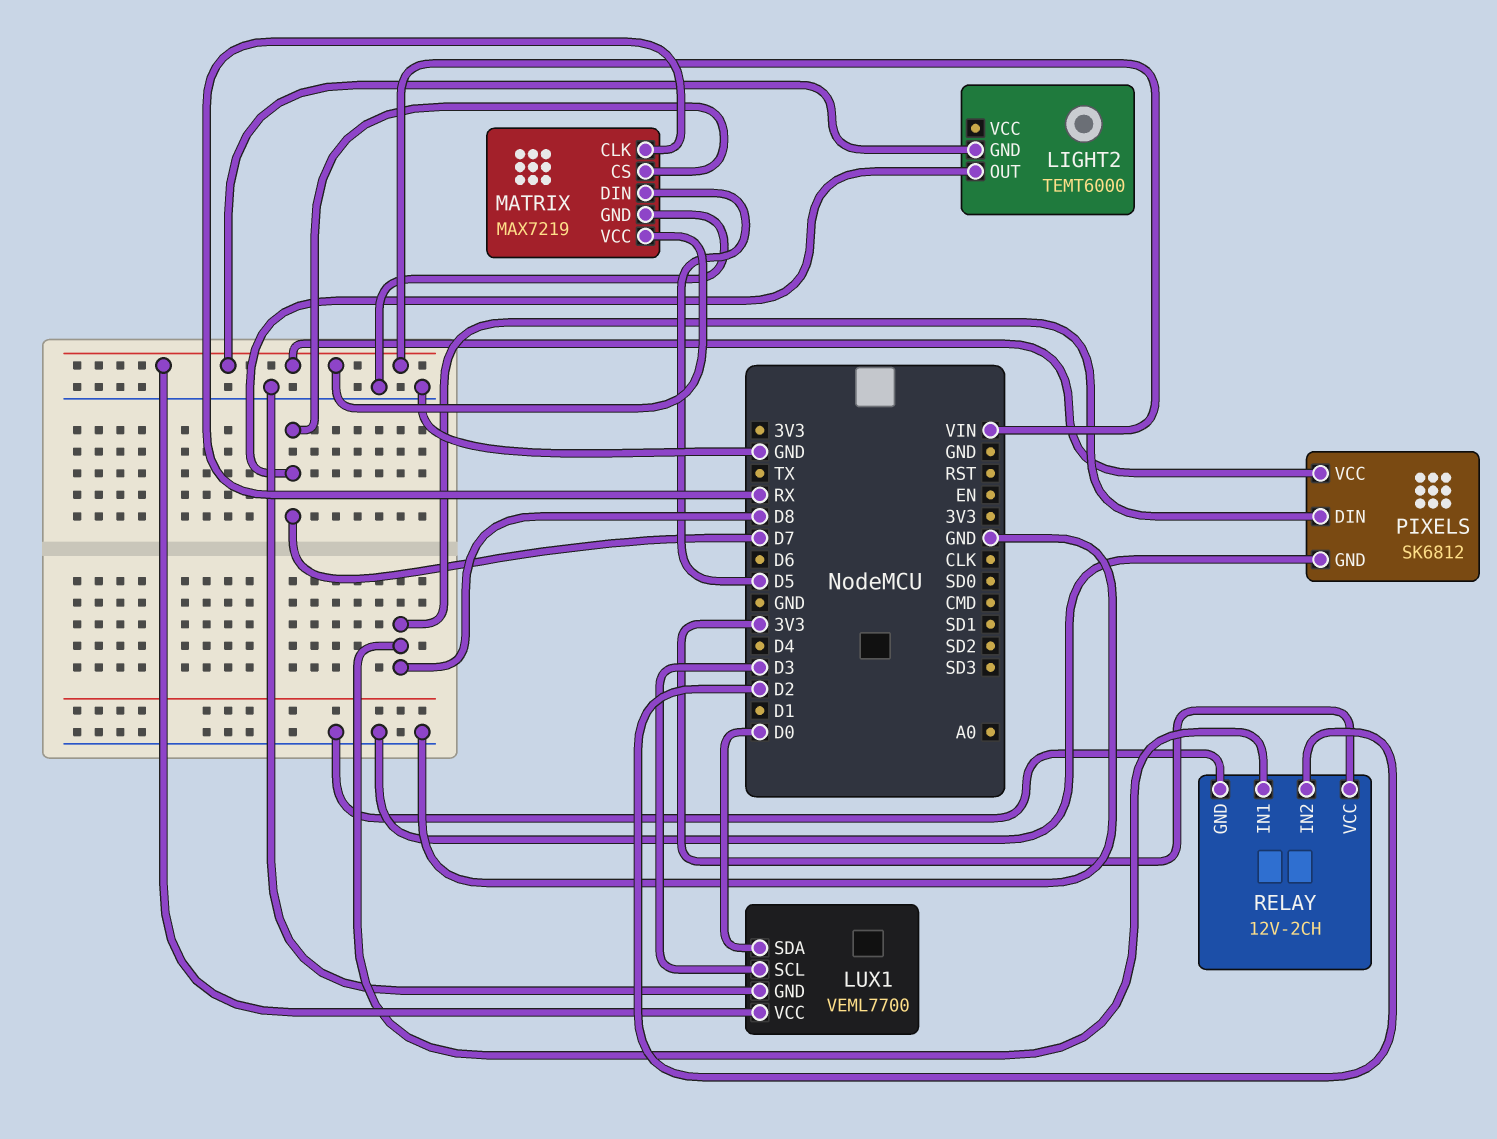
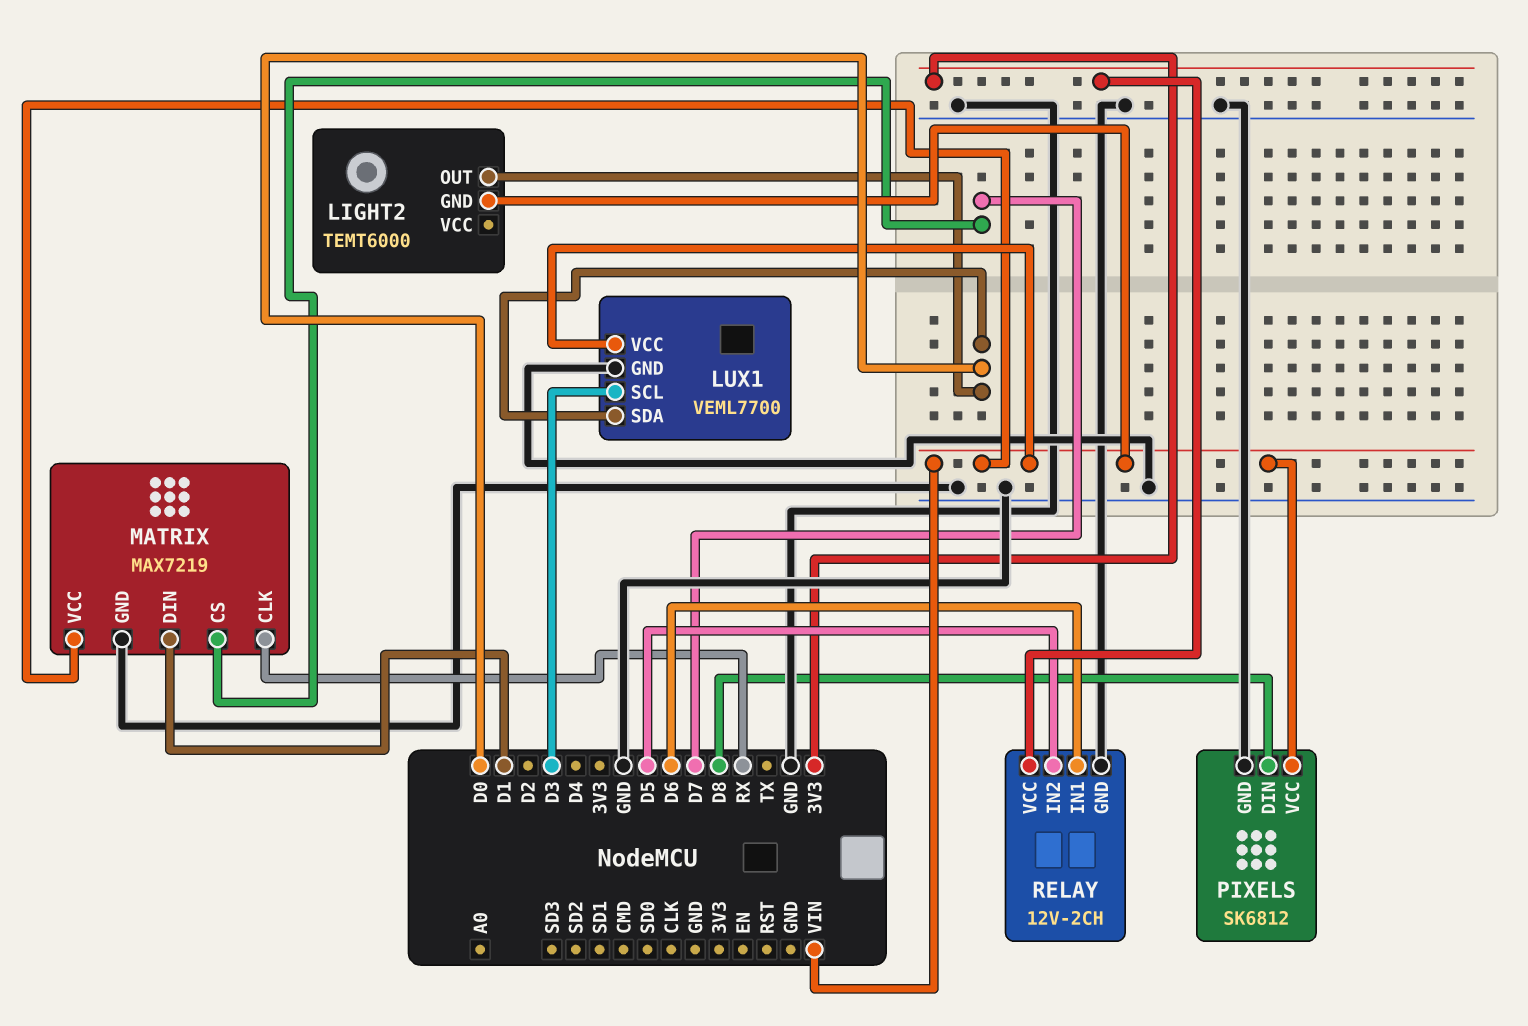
LIGHT2 pin OUT: D7 -> D0
MATRIX pin DIN: D5 -> D1
RELAY pin IN1: D8 -> D6
RELAY pin IN2: D2 -> D5

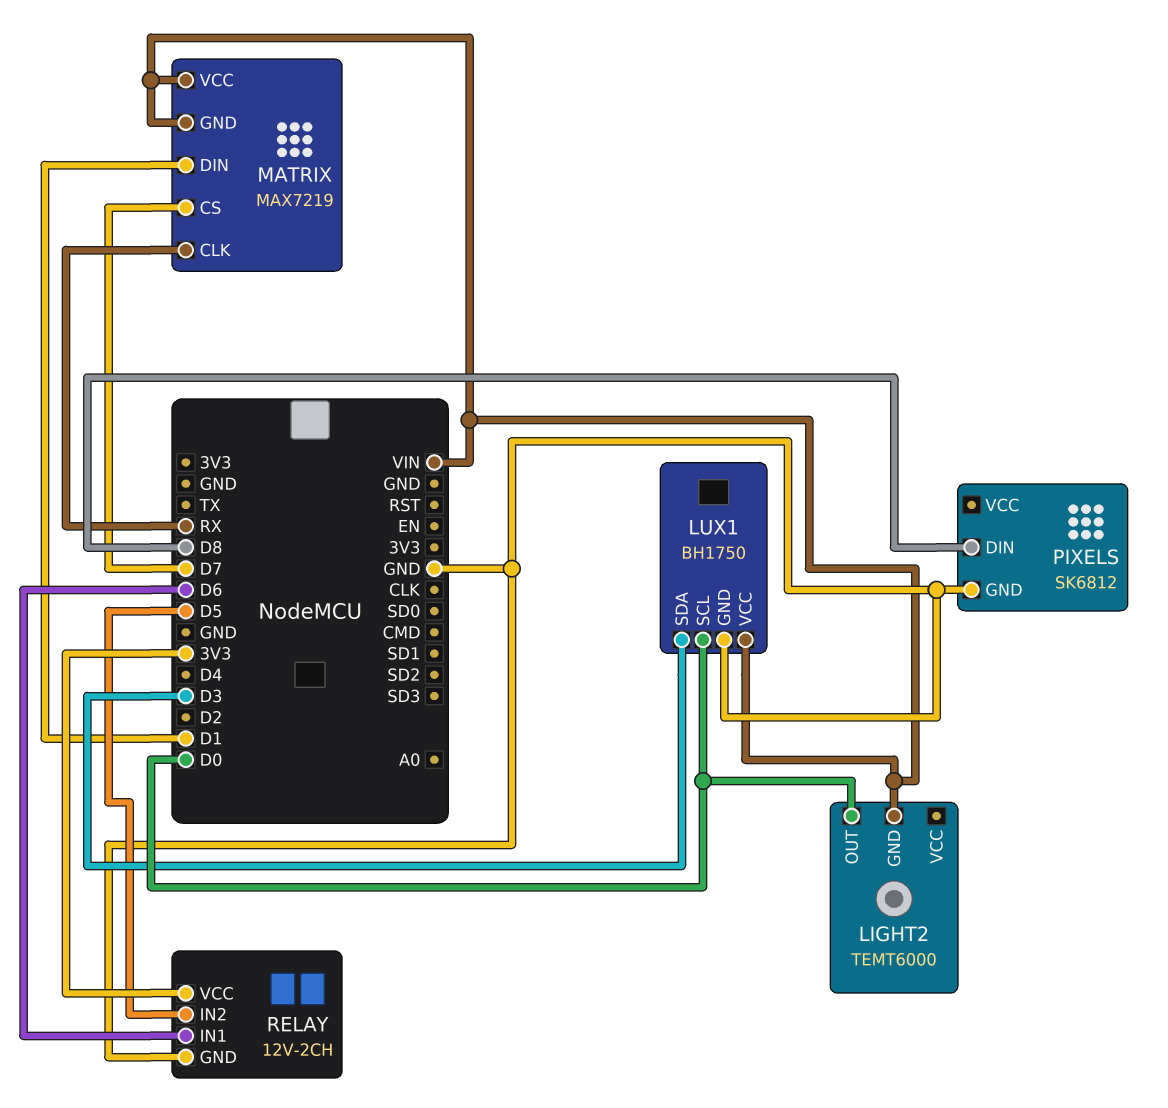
LUX1: VEML7700 -> BH1750
LUX1 pin SCL: D3 -> D0
LUX1 pin SDA: D0 -> D3
MATRIX pin GND: GND -> VIN
PIXELS pin VCC: VIN -> none

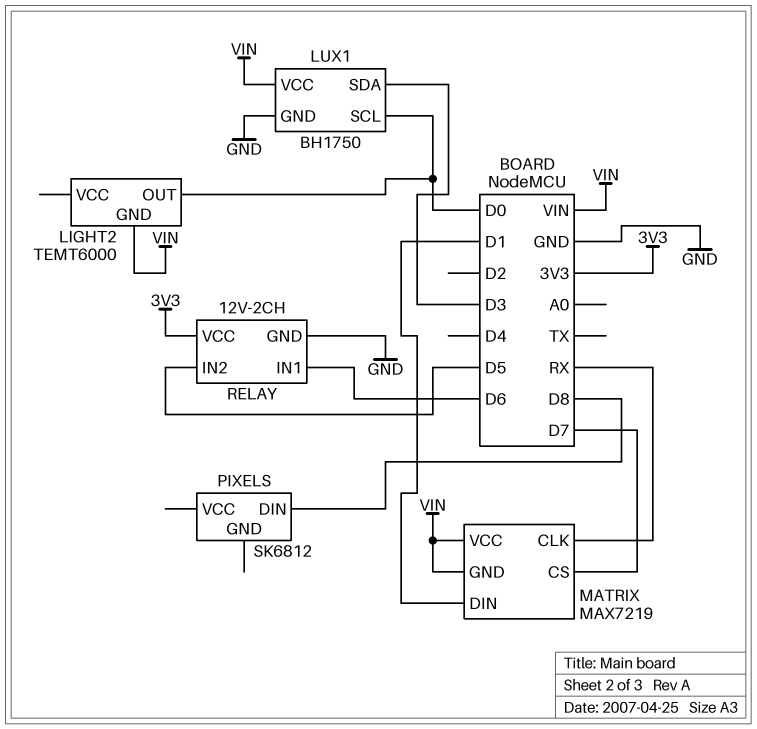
PIXELS pin GND: GND -> none

